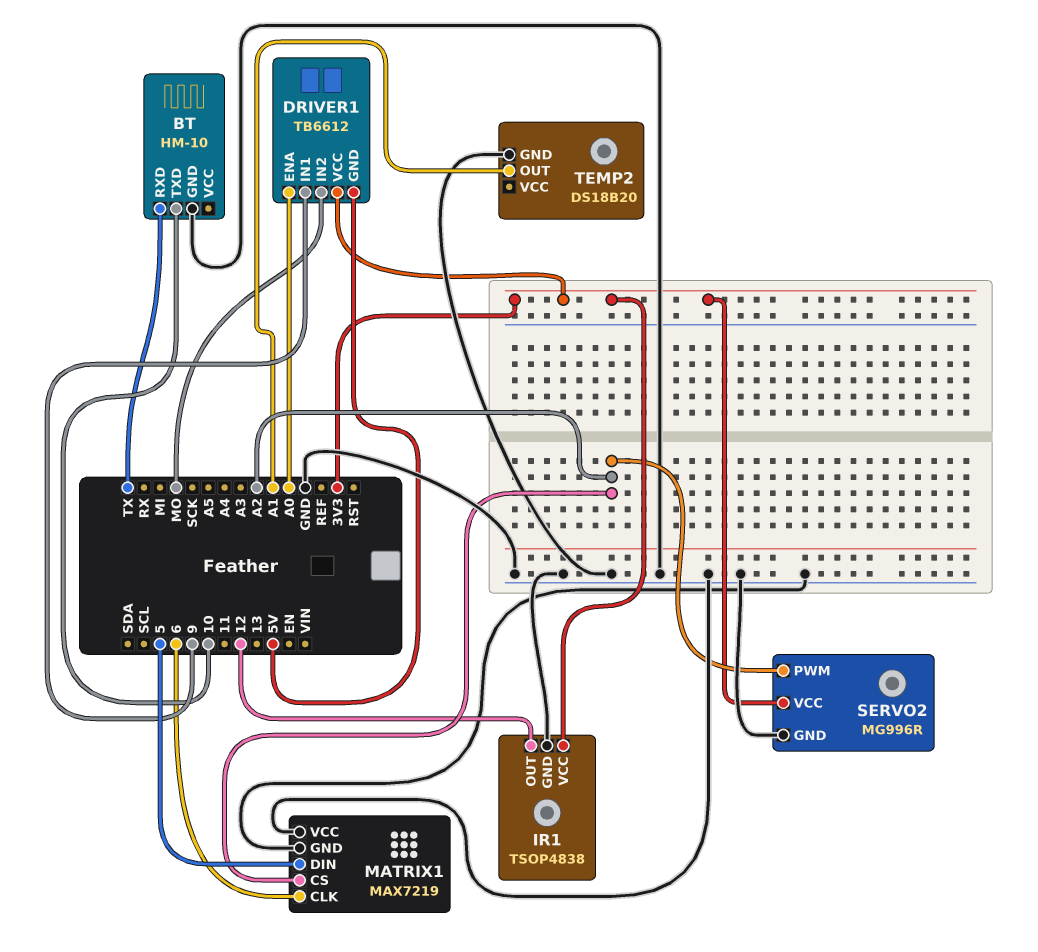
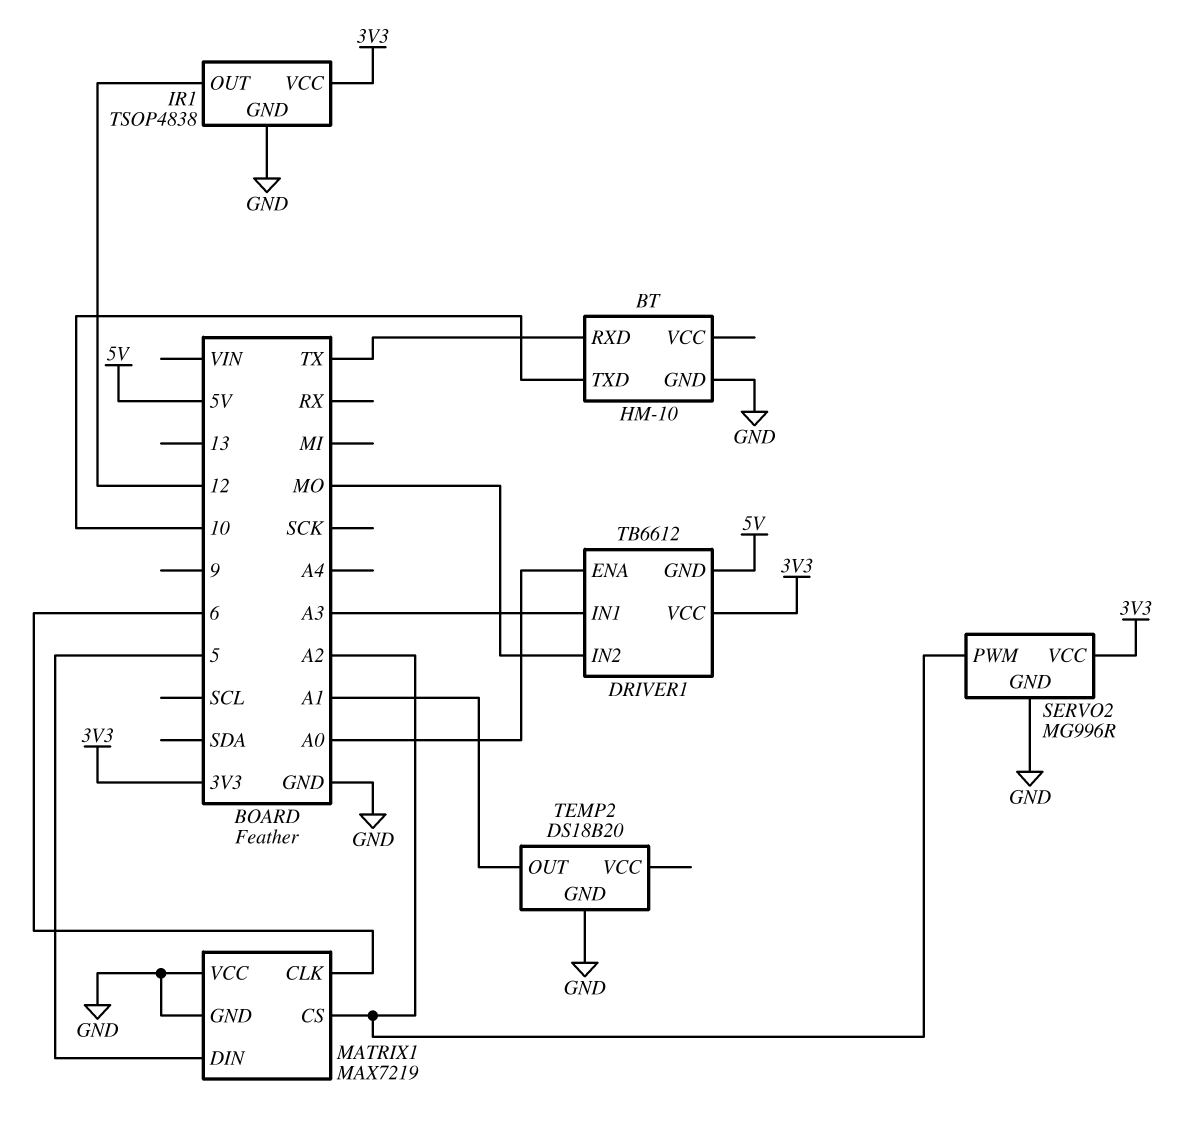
DRIVER1 pin IN1: 9 -> A3

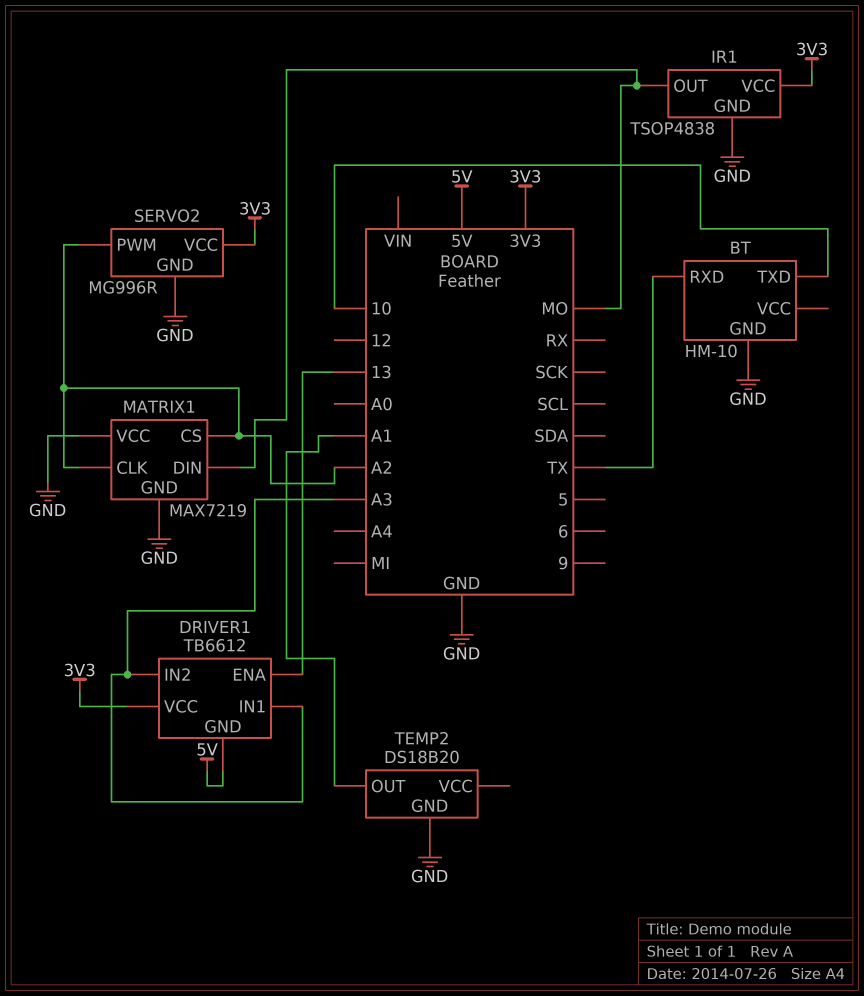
DRIVER1 pin ENA: A0 -> 13
DRIVER1 pin IN2: MO -> A3
IR1 pin OUT: 12 -> MO
MATRIX1 pin CLK: 6 -> A2
MATRIX1 pin DIN: 5 -> MO

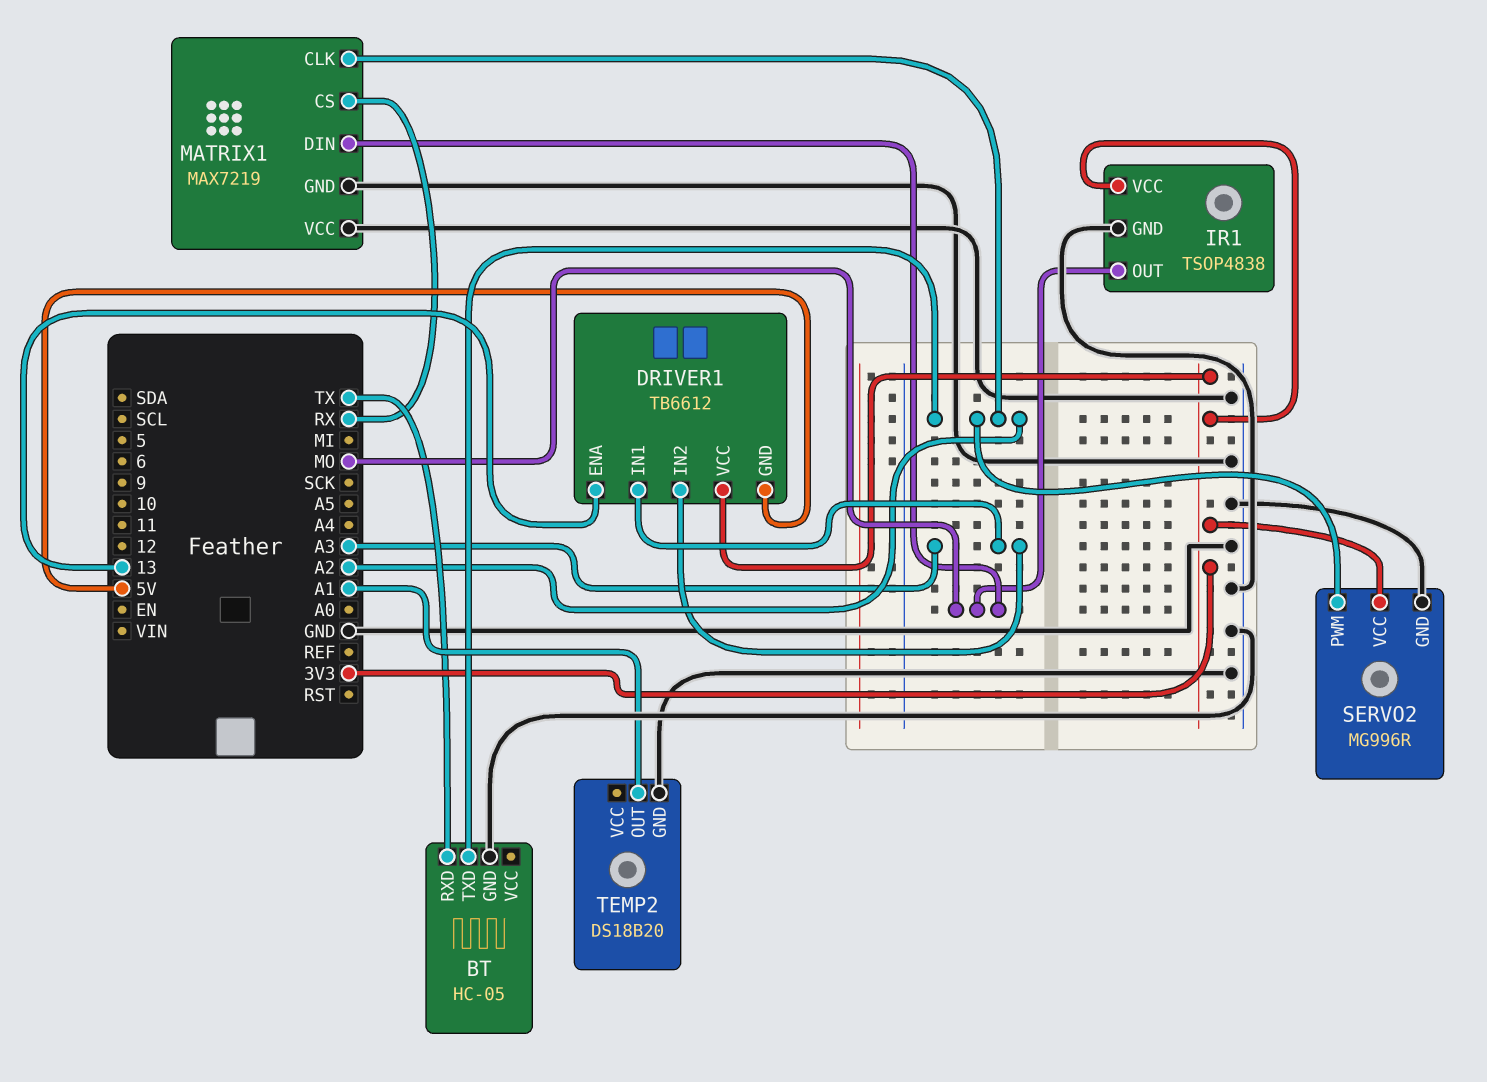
BT: HM-10 -> HC-05
BT pin TXD: 10 -> A2
MATRIX1 pin CS: A2 -> RX

